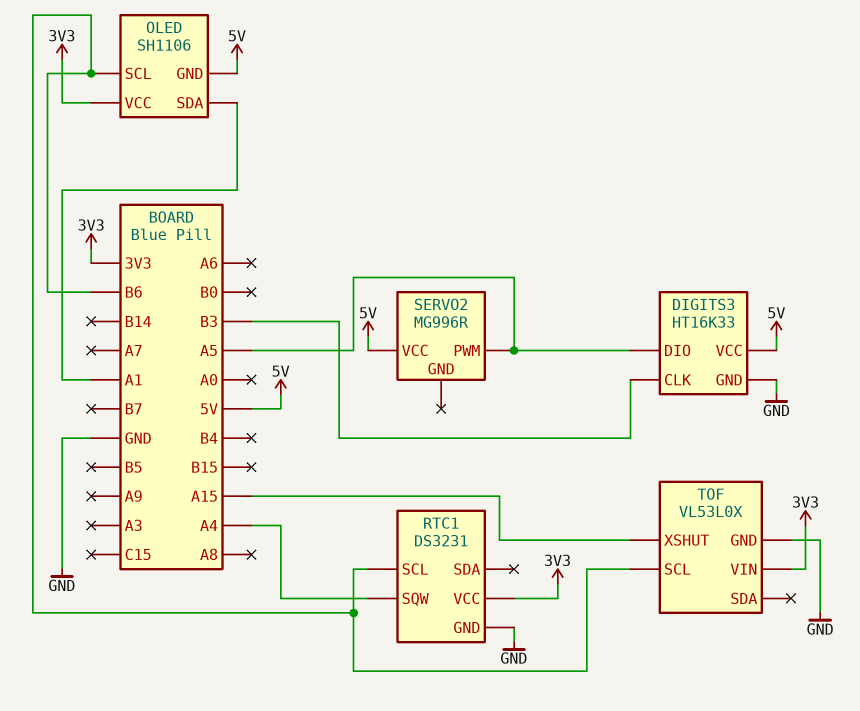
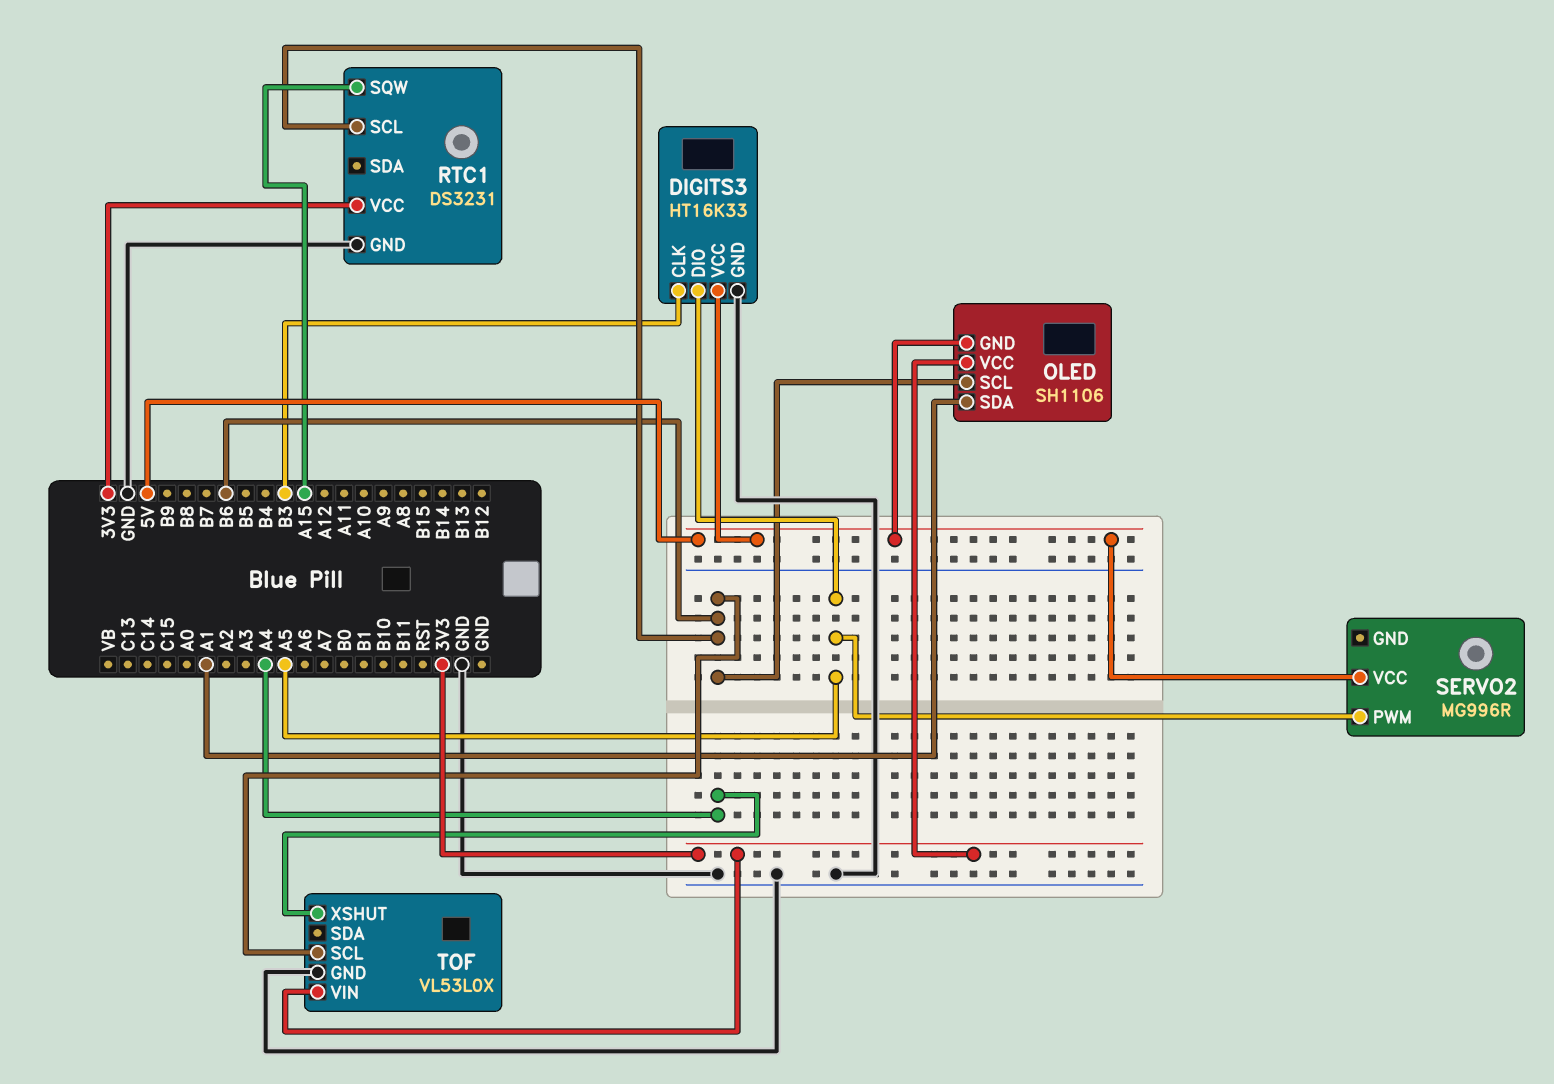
RTC1 pin SQW: A4 -> A15
TOF pin XSHUT: A15 -> A4

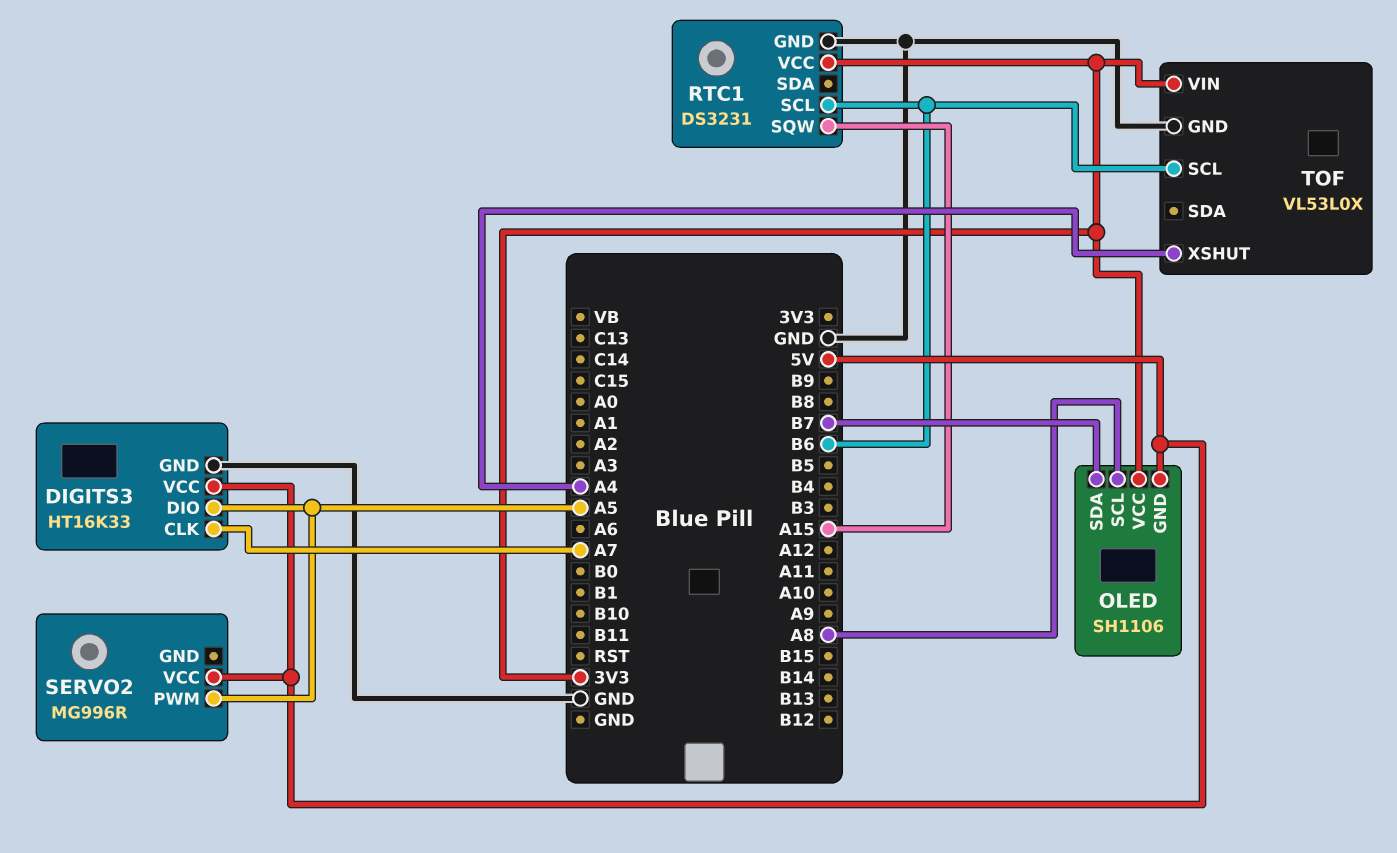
DIGITS3 pin CLK: B3 -> A7
OLED pin SCL: B6 -> A8
OLED pin SDA: A1 -> B7

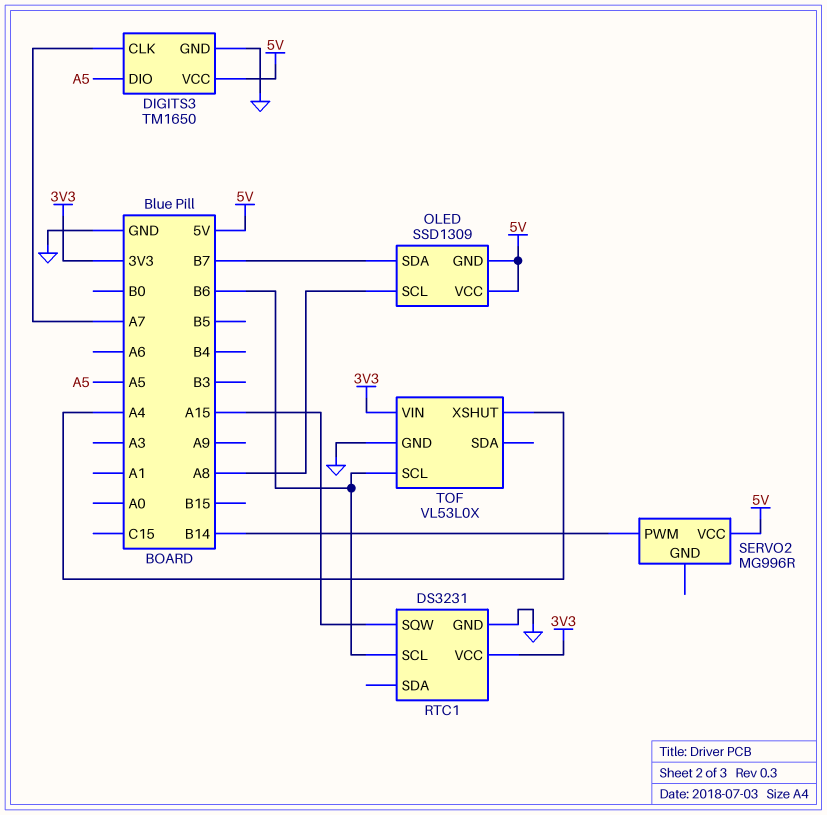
DIGITS3: HT16K33 -> TM1650
OLED: SH1106 -> SSD1309
OLED pin VCC: 3V3 -> 5V
SERVO2 pin PWM: A5 -> B14

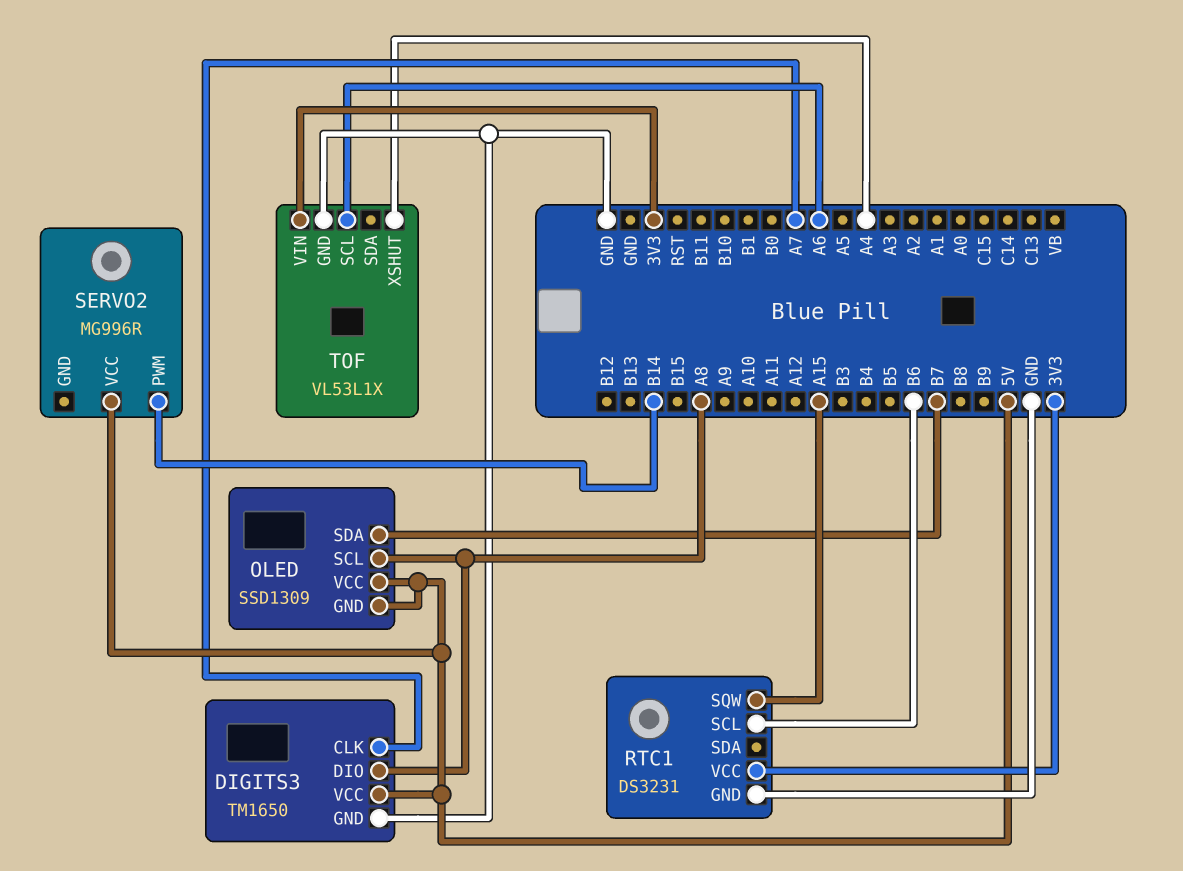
DIGITS3 pin DIO: A5 -> A8
TOF: VL53L0X -> VL53L1X
TOF pin SCL: B6 -> A6

